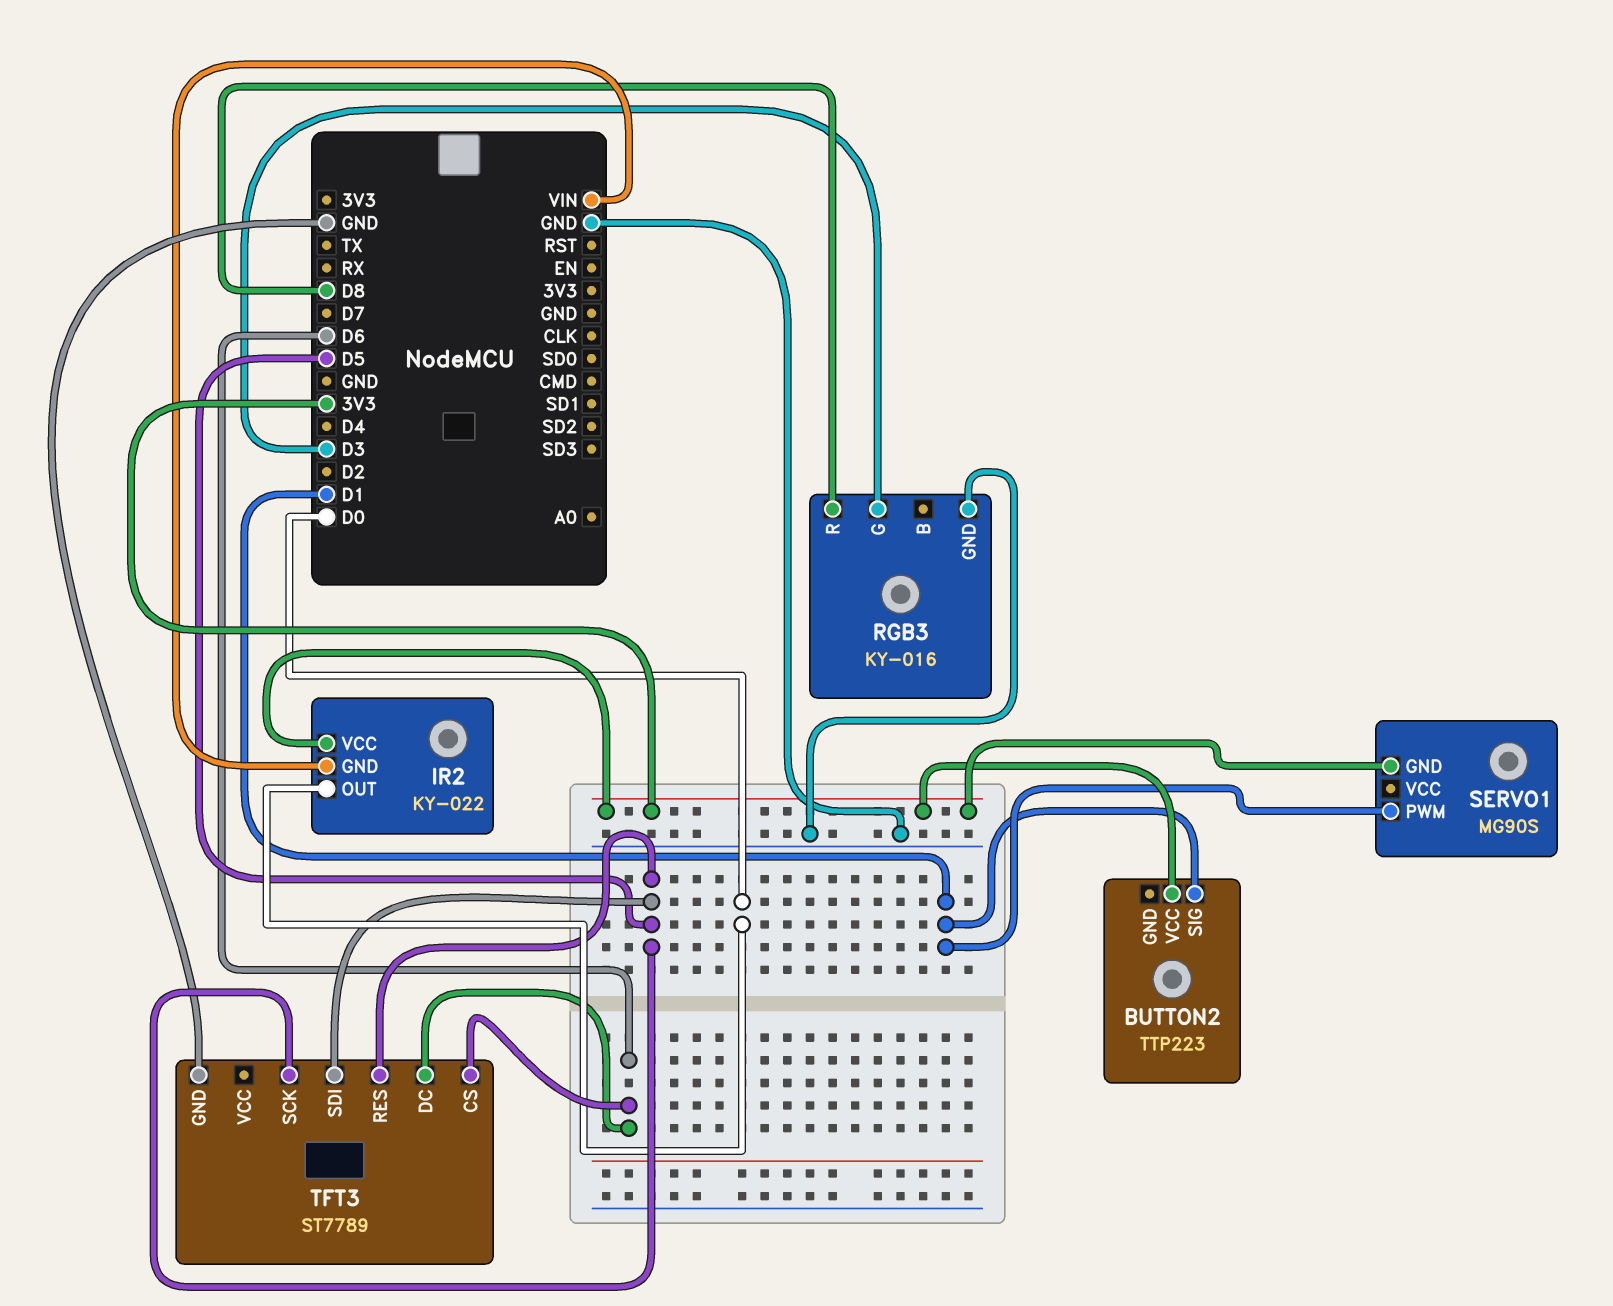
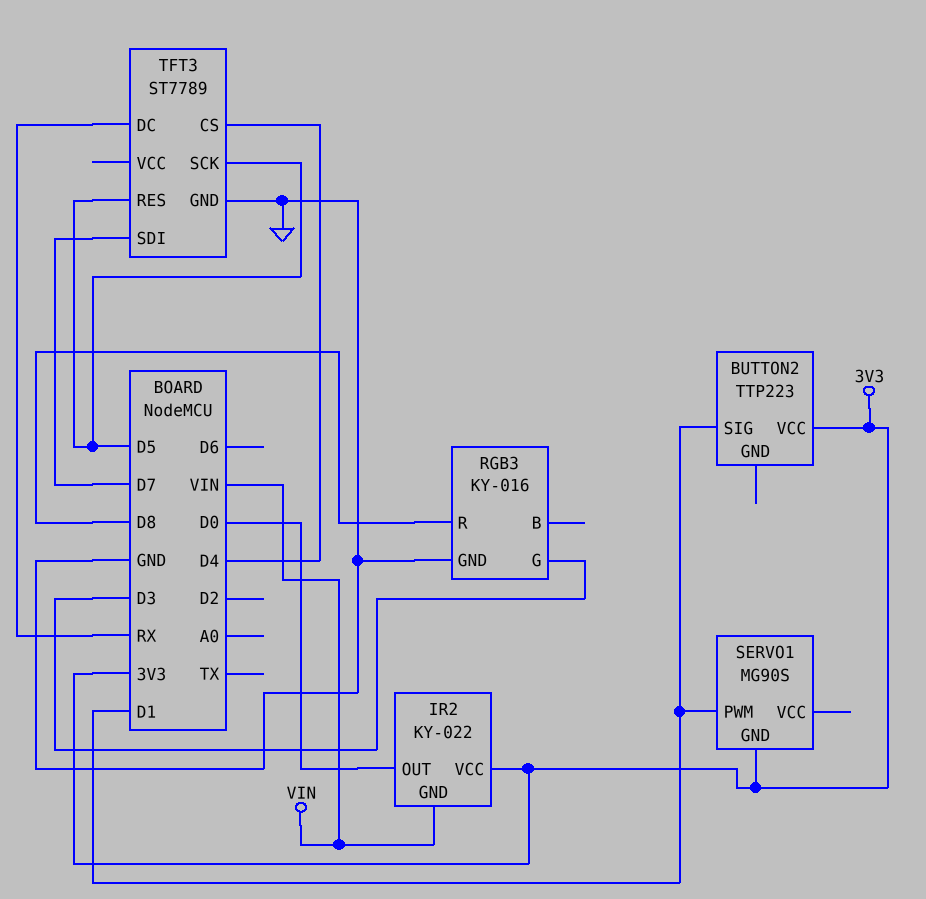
TFT3 pin CS: D6 -> D4
TFT3 pin DC: D6 -> RX
TFT3 pin SDI: D5 -> D7

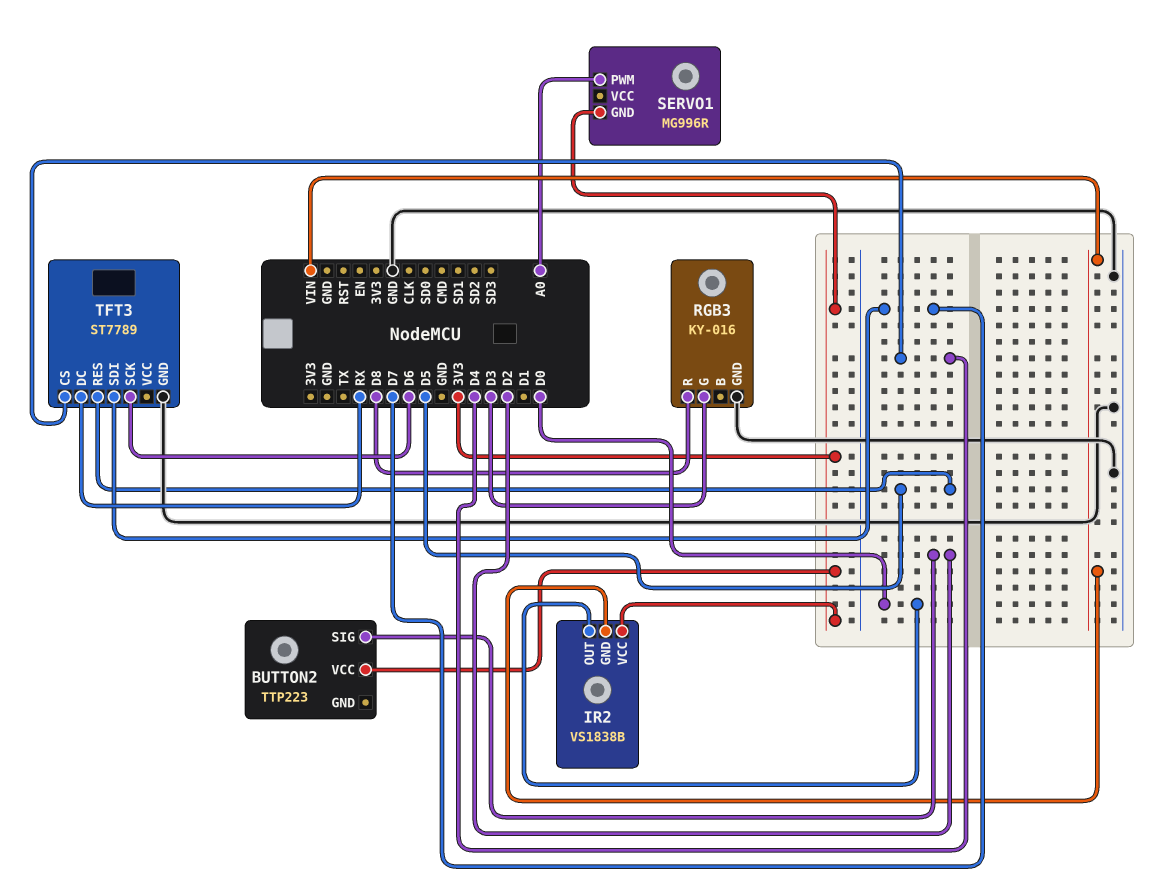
BUTTON2 pin SIG: D1 -> D2
IR2: KY-022 -> VS1838B
SERVO1: MG90S -> MG996R
SERVO1 pin PWM: D1 -> A0
TFT3 pin SCK: D5 -> D6

